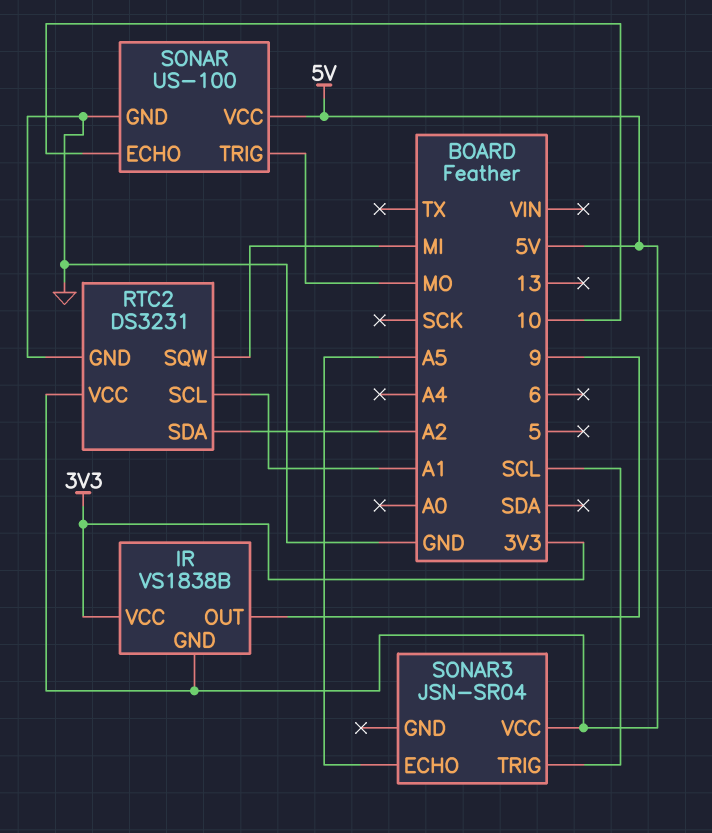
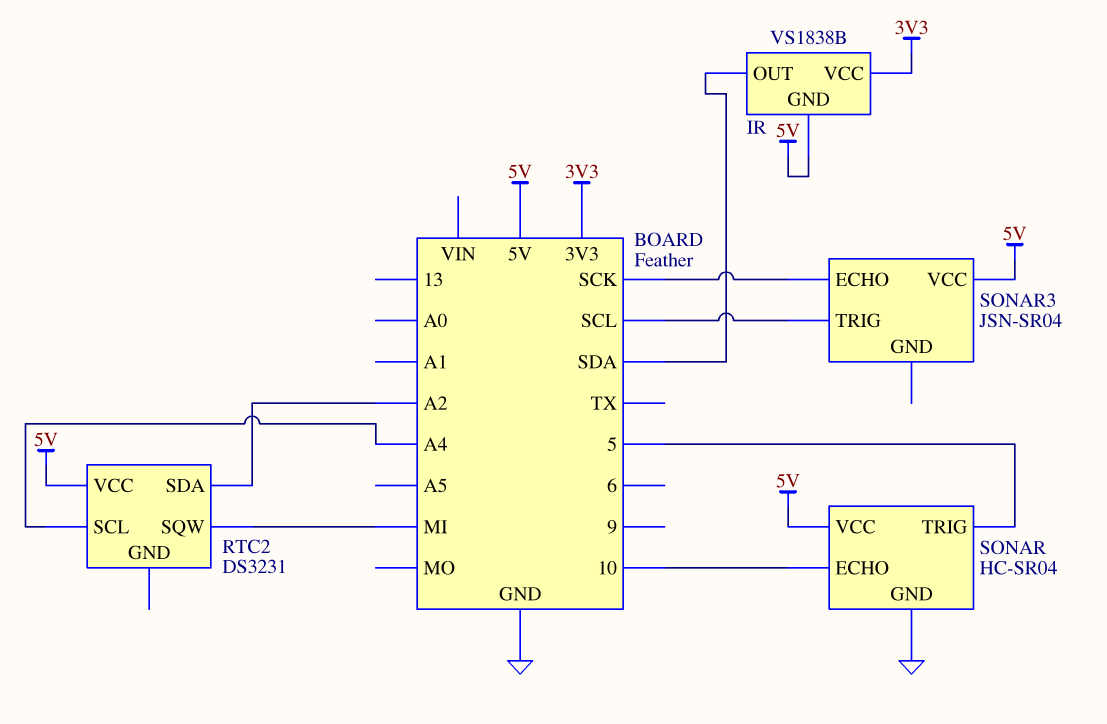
IR pin OUT: 9 -> SDA
RTC2 pin GND: GND -> none
RTC2 pin SCL: A1 -> A4
SONAR: US-100 -> HC-SR04
SONAR pin TRIG: MO -> 5
SONAR3 pin ECHO: A5 -> SCK

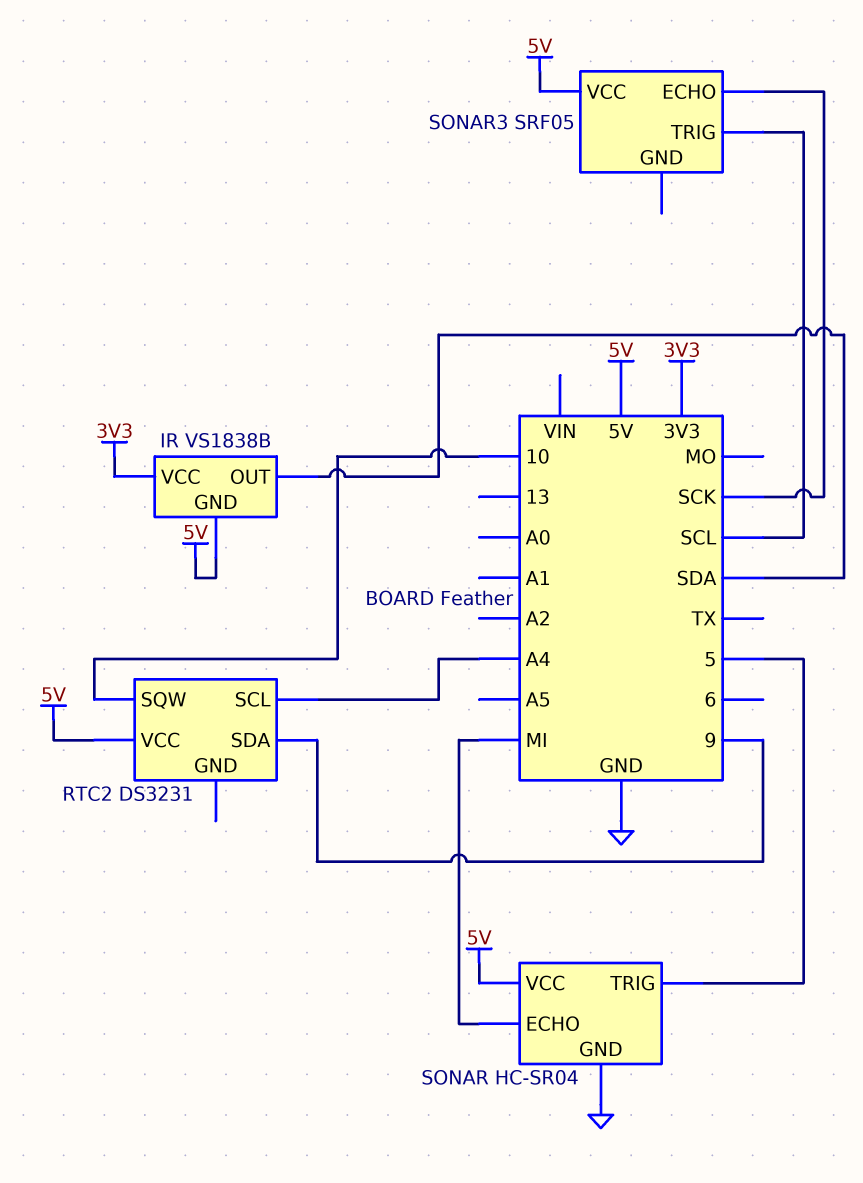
RTC2 pin SDA: A2 -> 9
RTC2 pin SQW: MI -> 10
SONAR pin ECHO: 10 -> MI
SONAR3: JSN-SR04 -> SRF05

